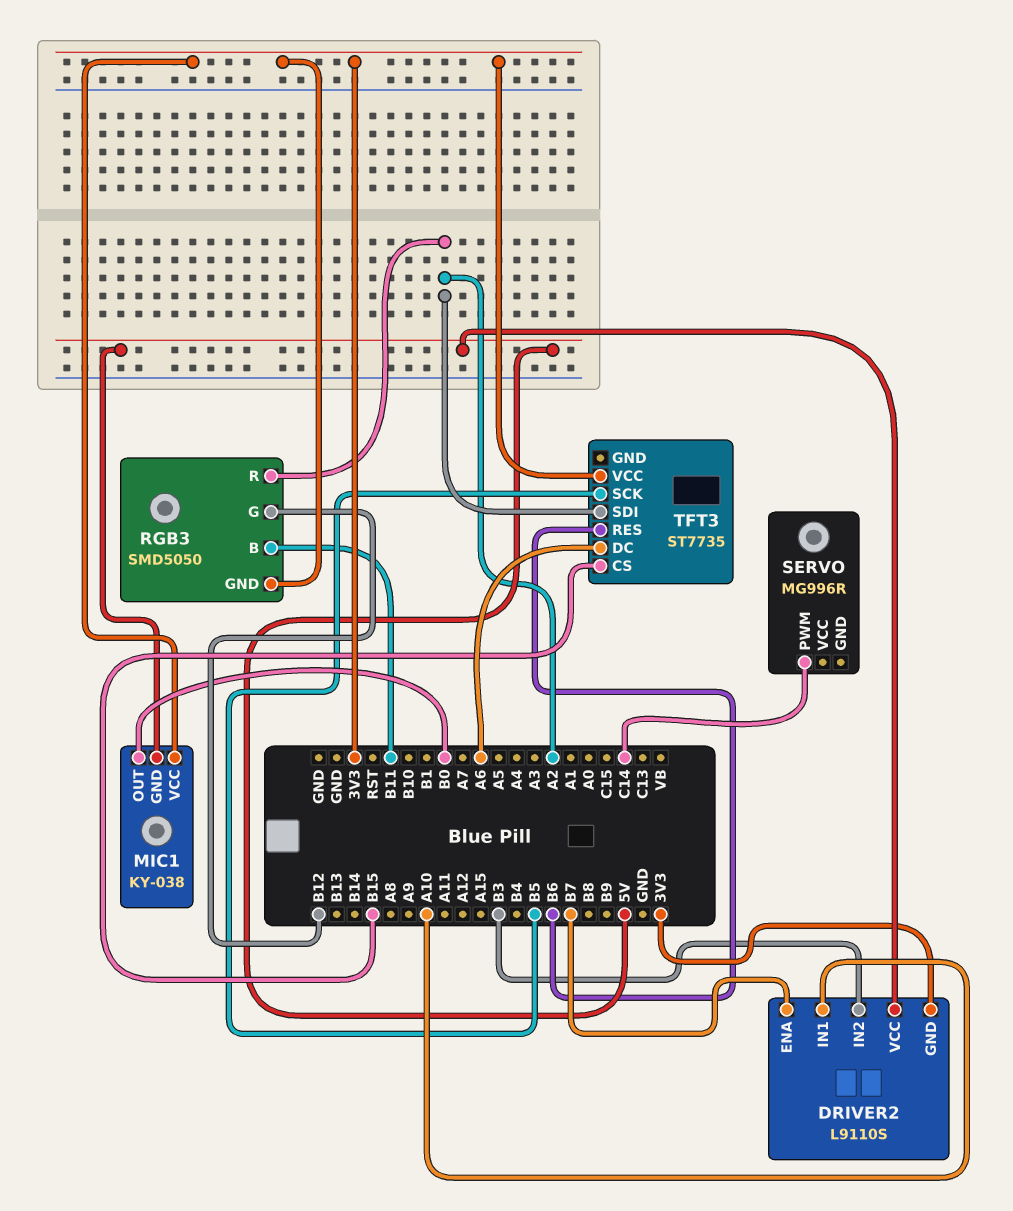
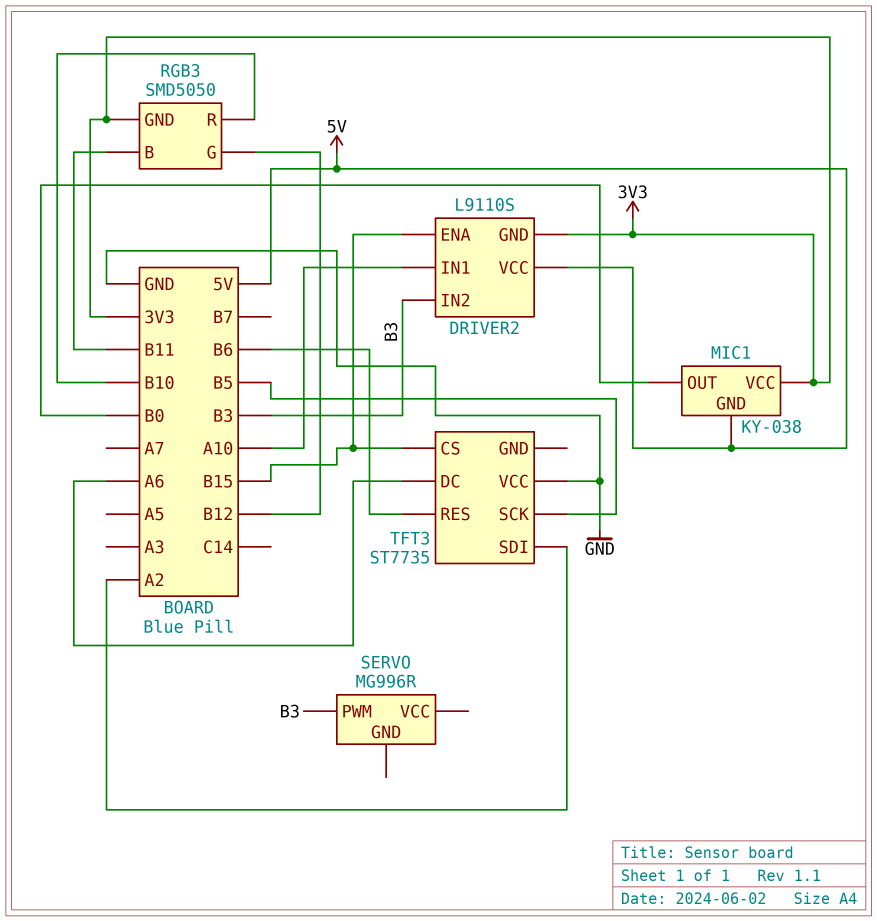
DRIVER2 pin ENA: B7 -> B15
RGB3 pin R: A2 -> B10
SERVO pin PWM: C14 -> B3
TFT3 pin VCC: 3V3 -> GND

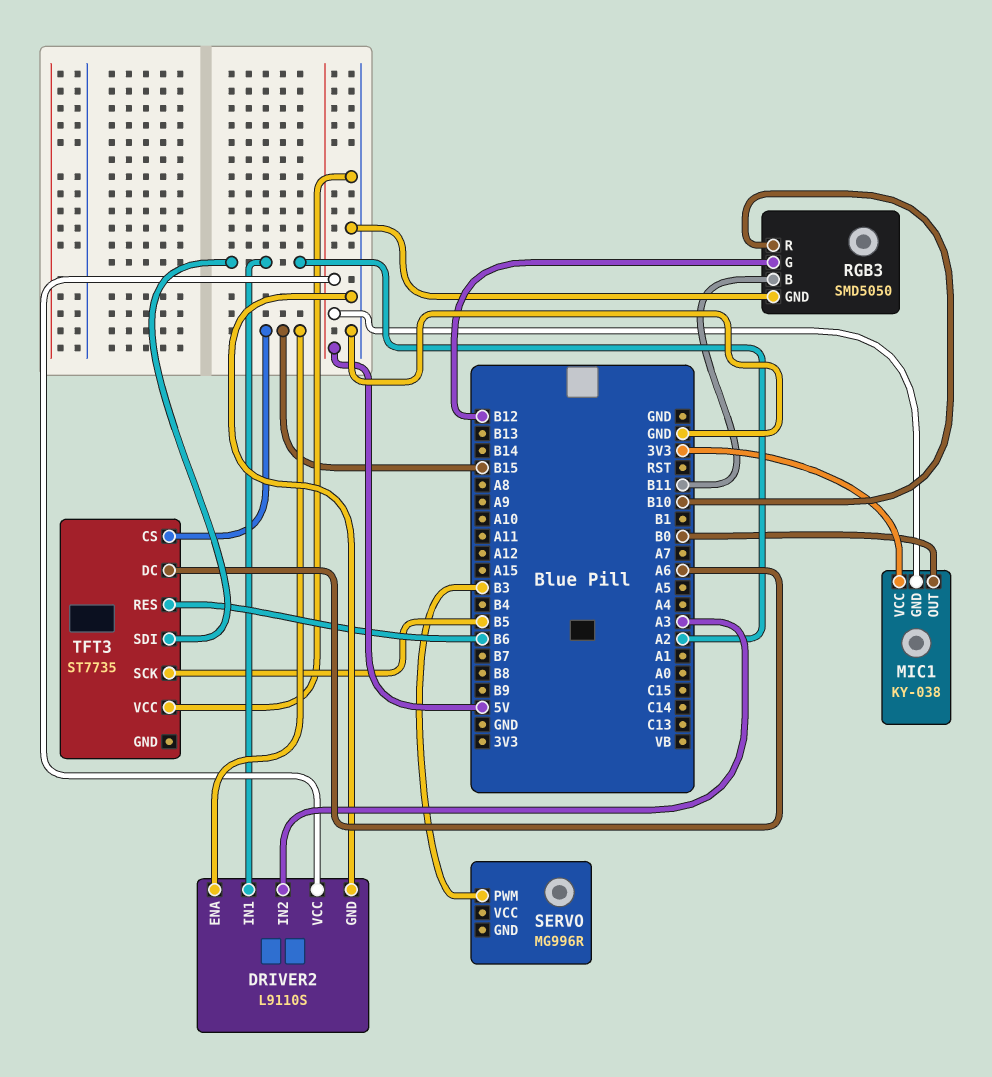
DRIVER2 pin GND: 3V3 -> GND
DRIVER2 pin IN1: A10 -> A2
DRIVER2 pin IN2: B3 -> A3
RGB3 pin GND: 3V3 -> GND

